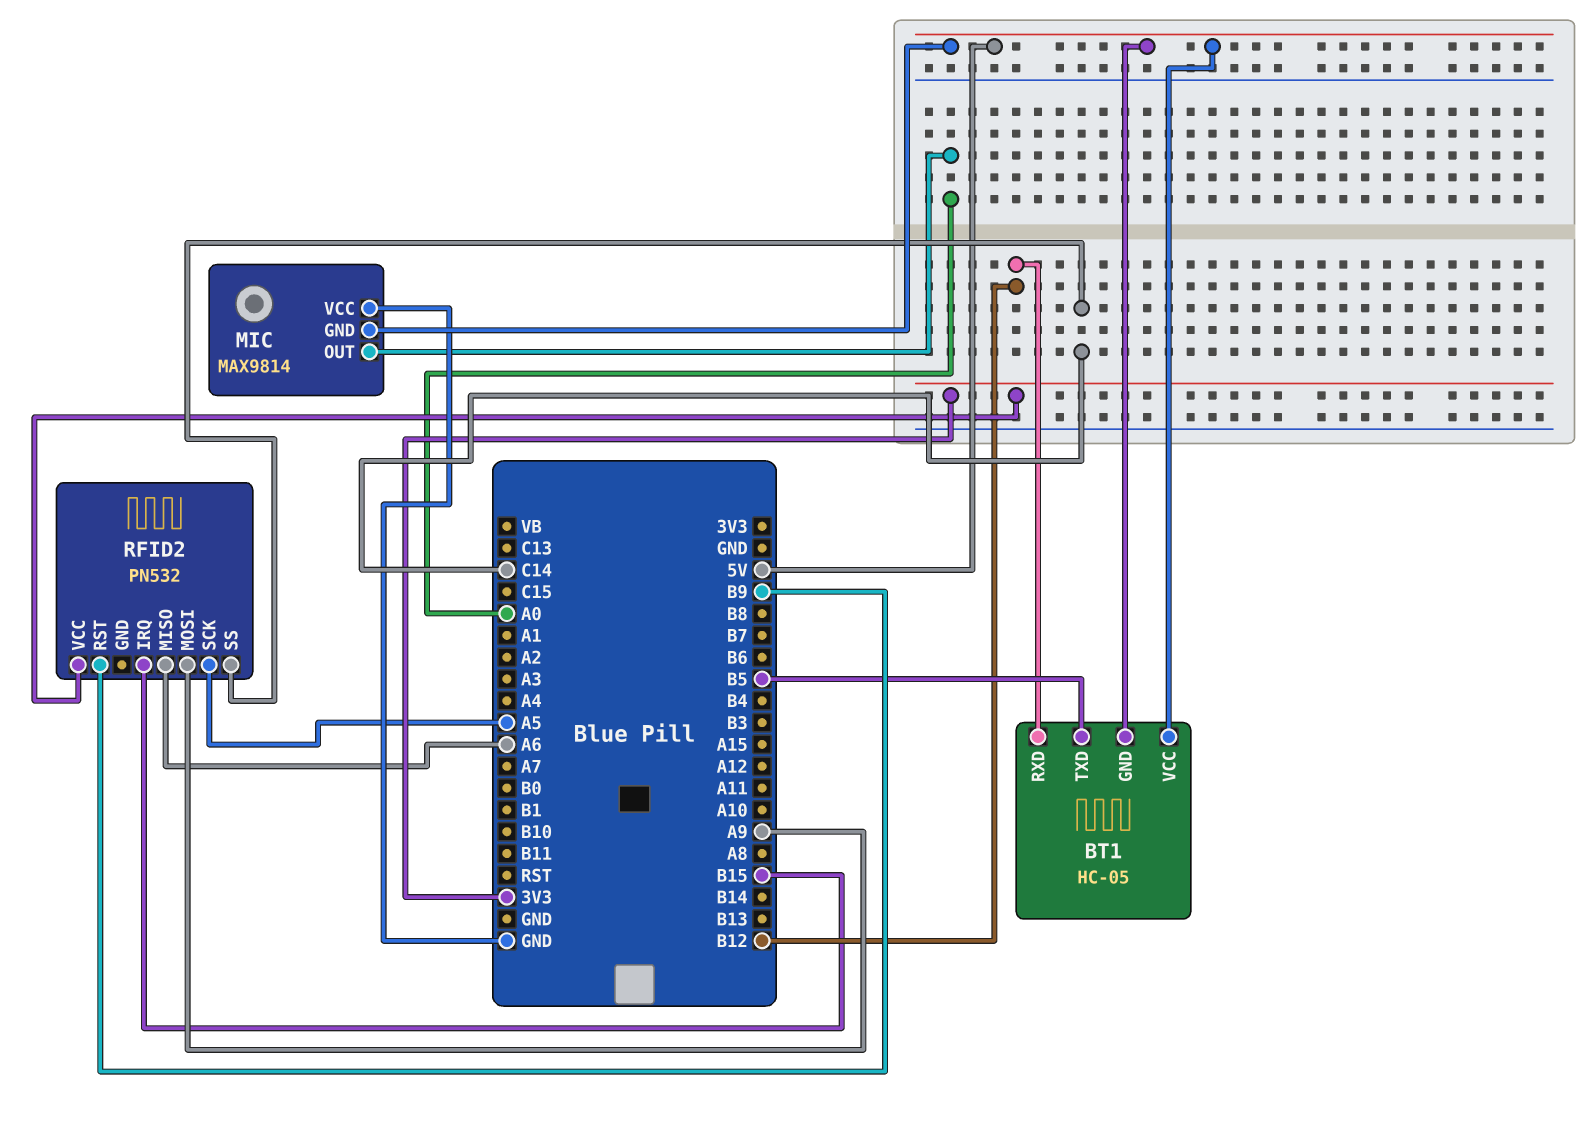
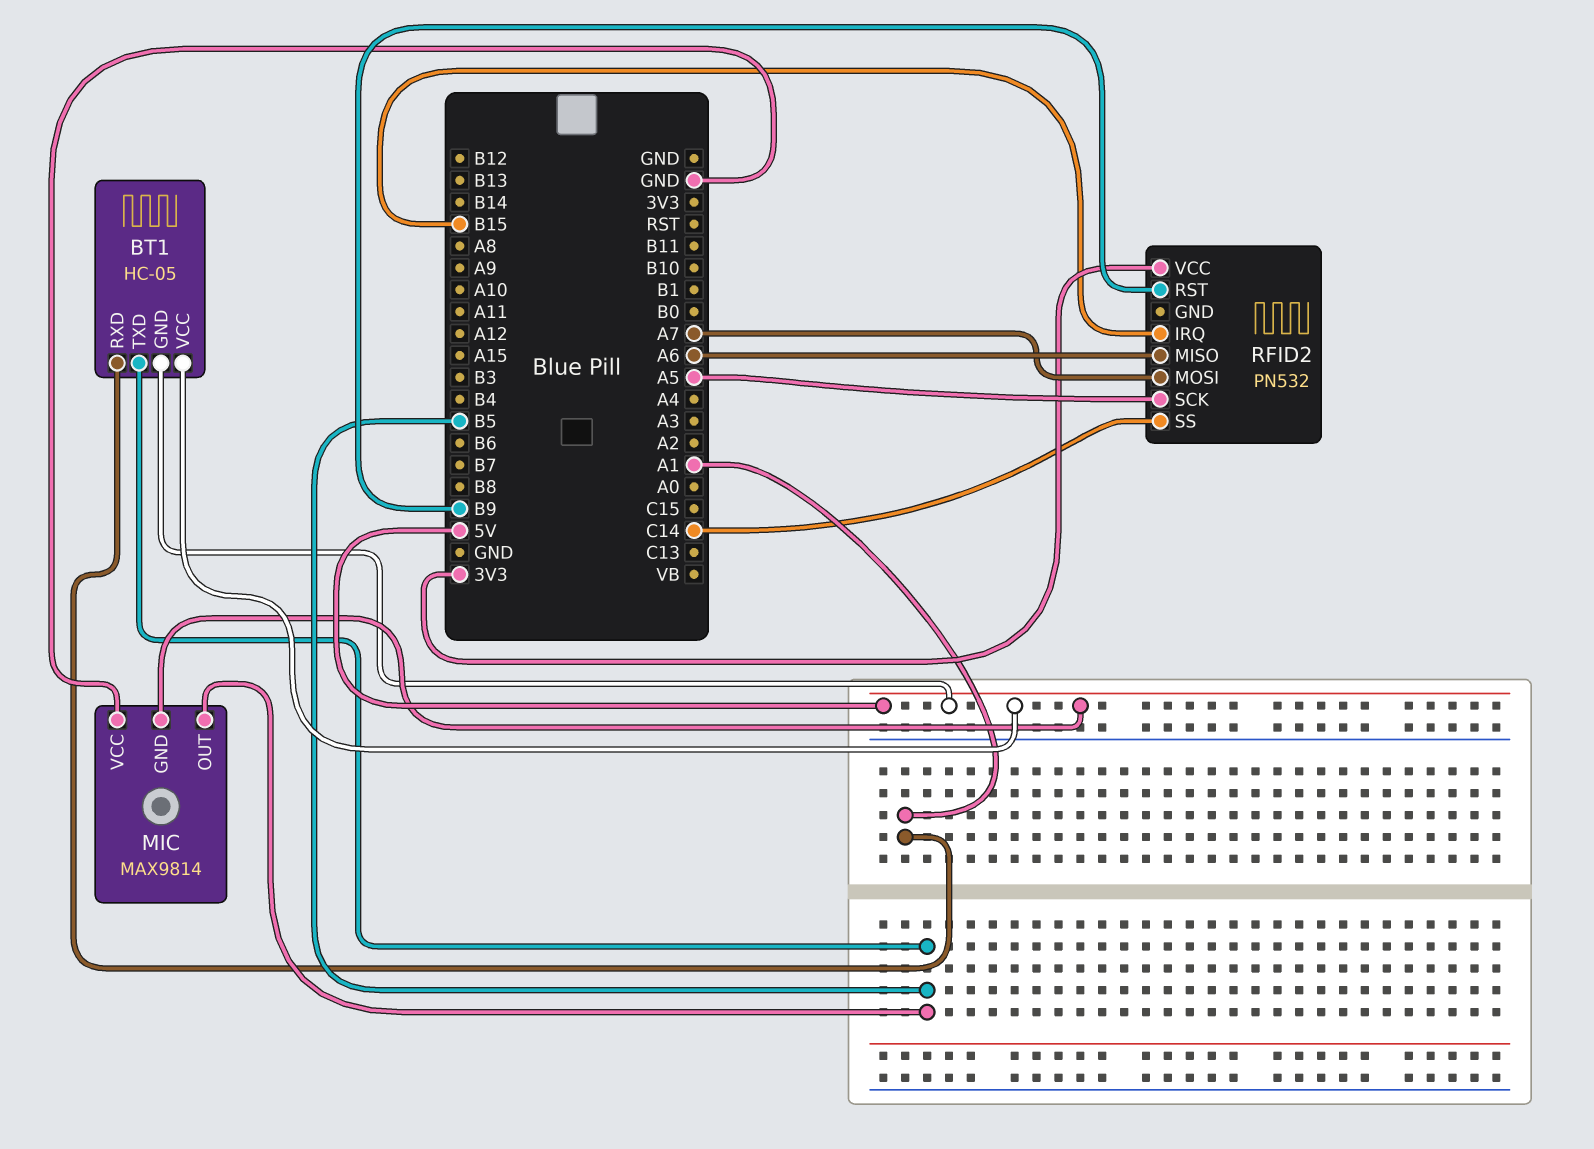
BT1 pin RXD: B12 -> A1
MIC pin OUT: A0 -> B5
RFID2 pin MOSI: A9 -> A7

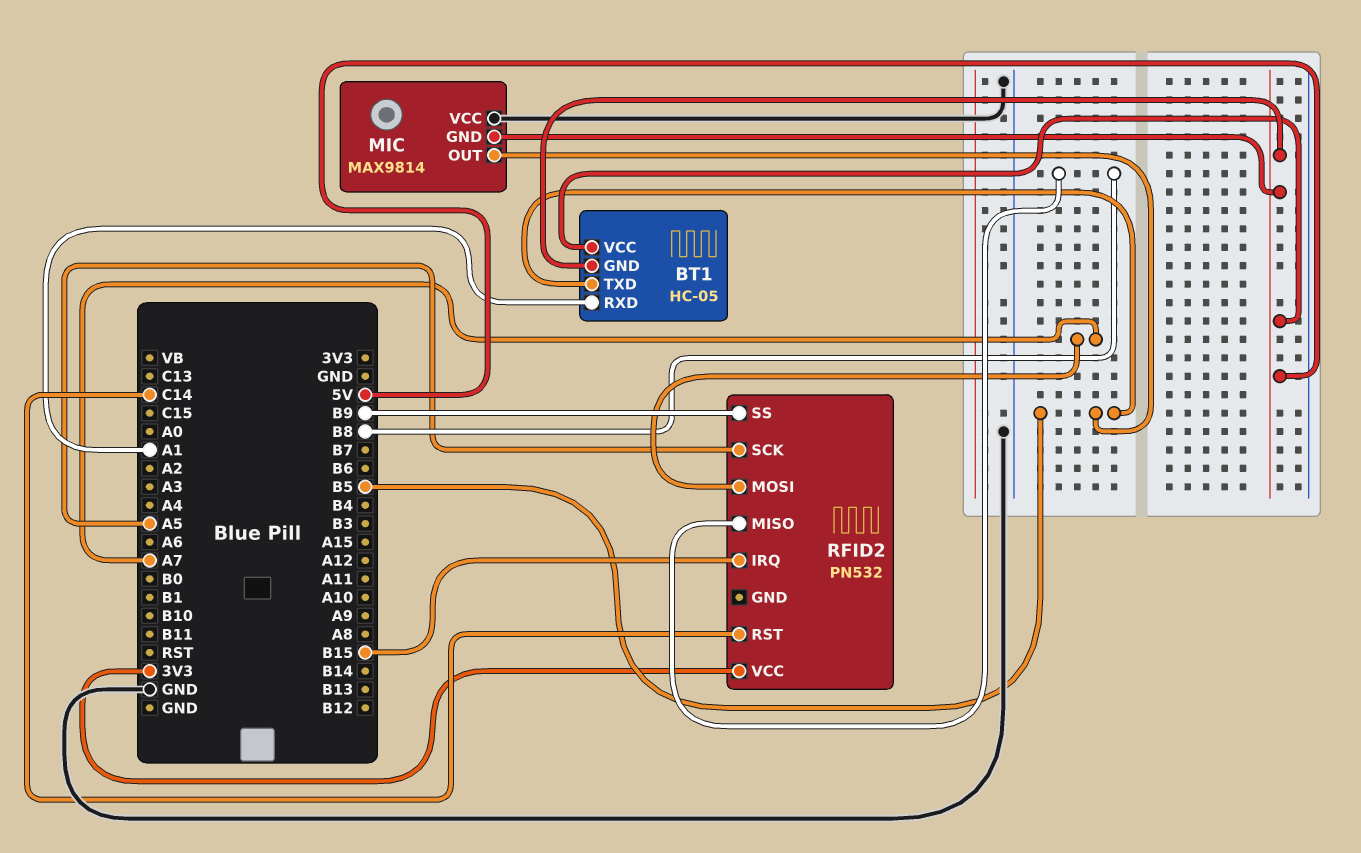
RFID2 pin MISO: A6 -> B8
RFID2 pin RST: B9 -> C14
RFID2 pin SS: C14 -> B9

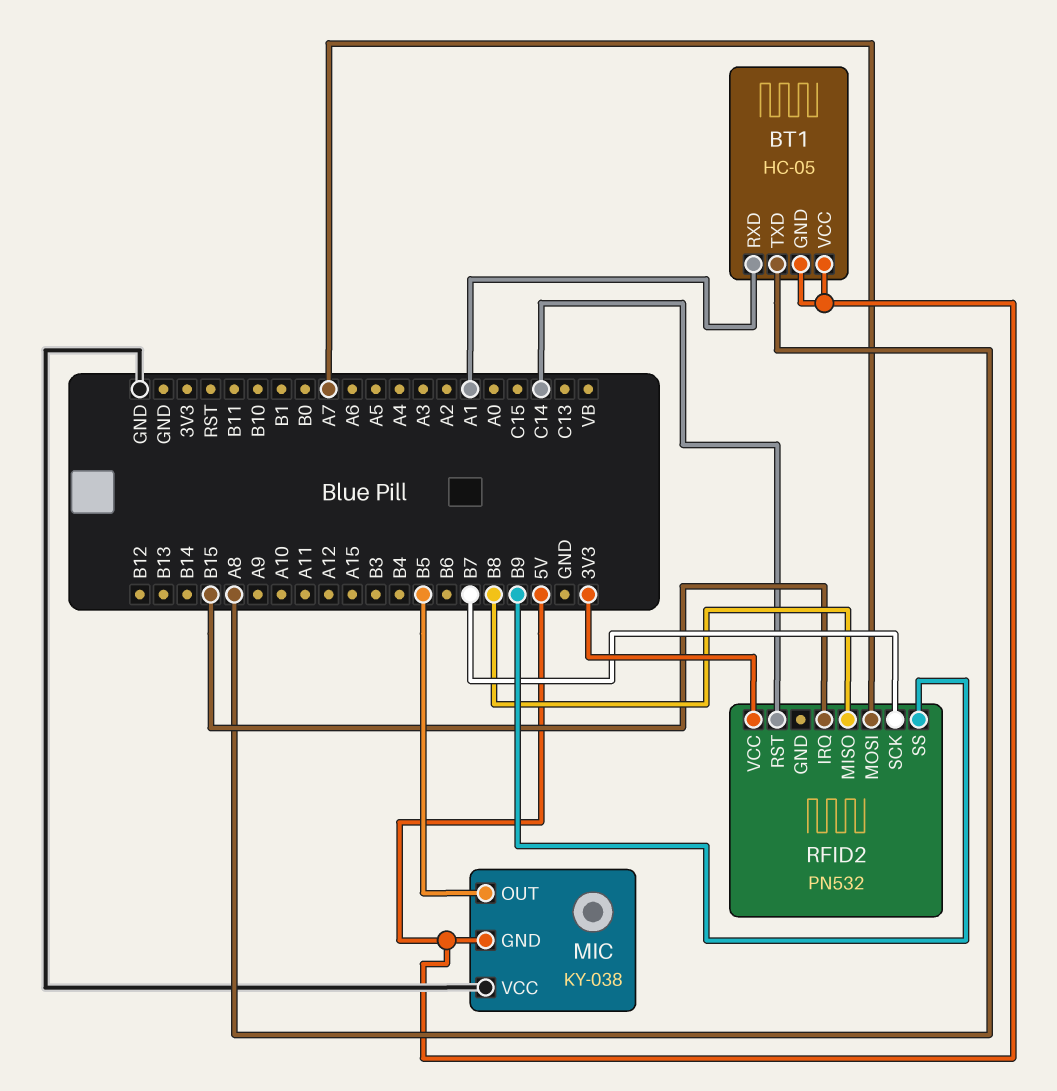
BT1 pin TXD: B5 -> A8
MIC: MAX9814 -> KY-038
RFID2 pin SCK: A5 -> B7

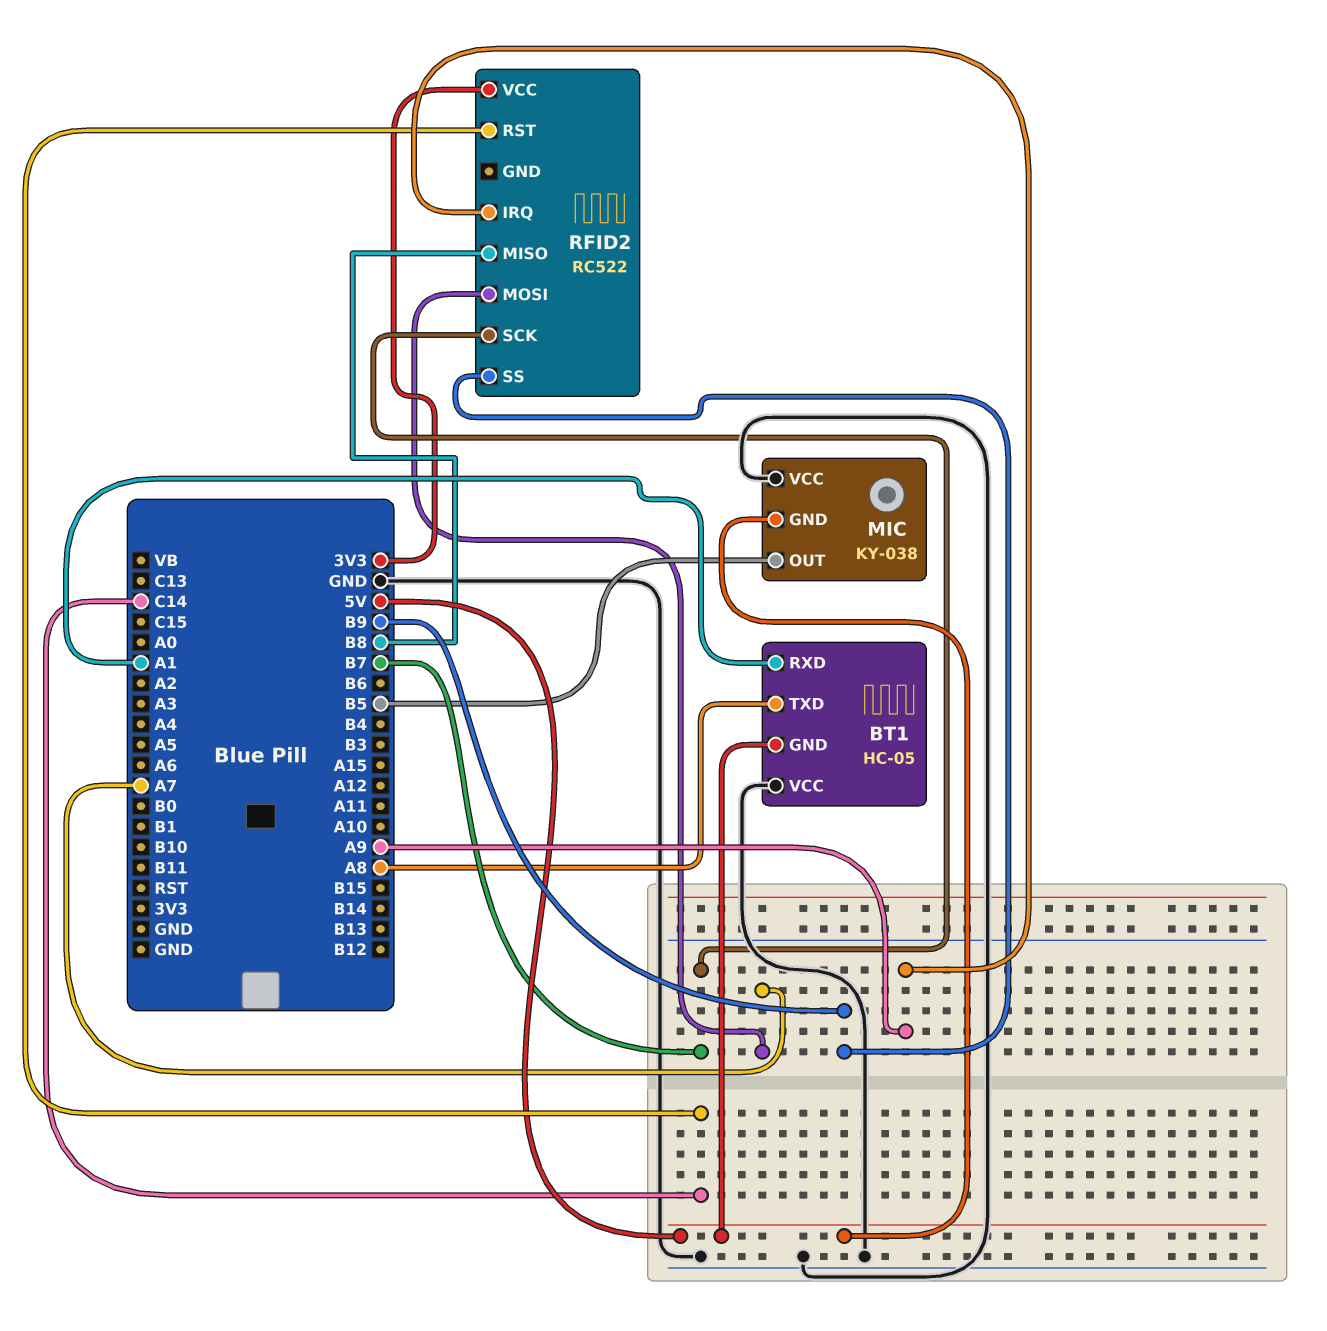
BT1 pin VCC: 5V -> GND
RFID2: PN532 -> RC522
RFID2 pin IRQ: B15 -> A9

